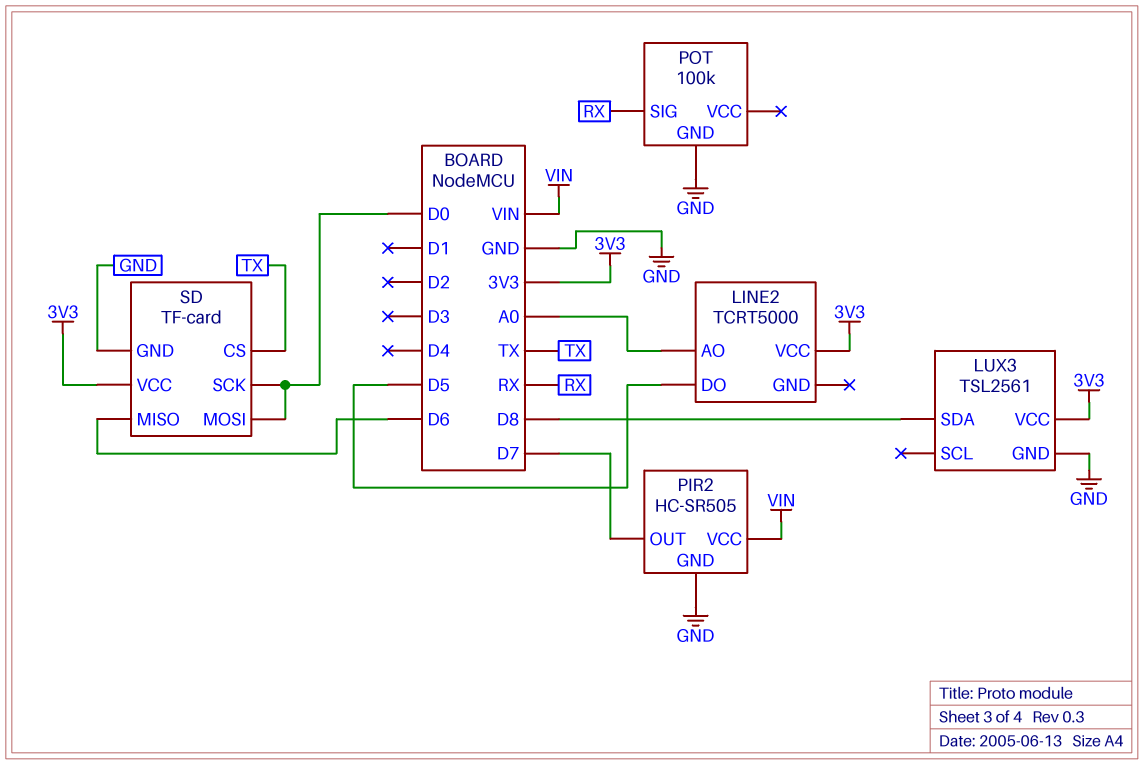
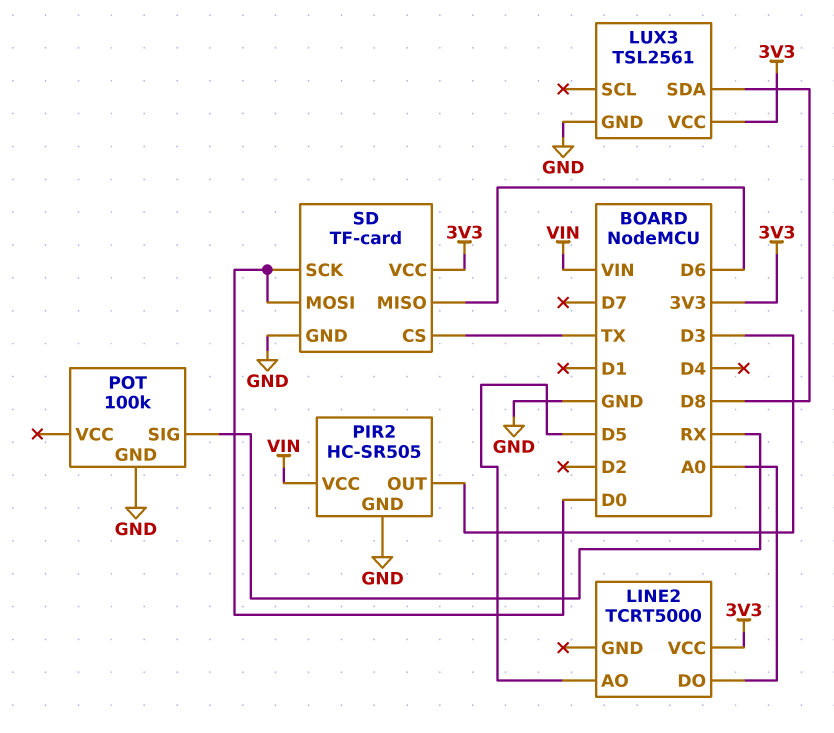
LINE2 pin AO: A0 -> D5
LINE2 pin DO: D5 -> A0
PIR2 pin OUT: D7 -> D3

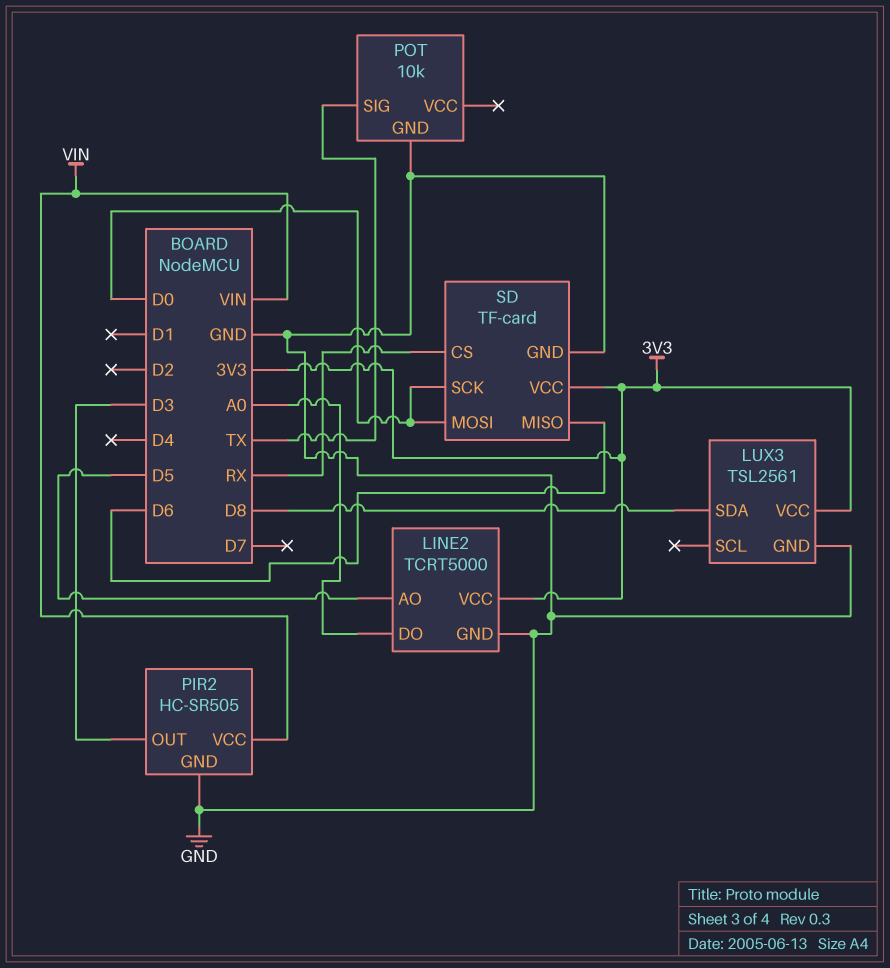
LINE2 pin GND: none -> GND
POT: 100k -> 10k
POT pin SIG: RX -> TX
SD pin CS: TX -> RX

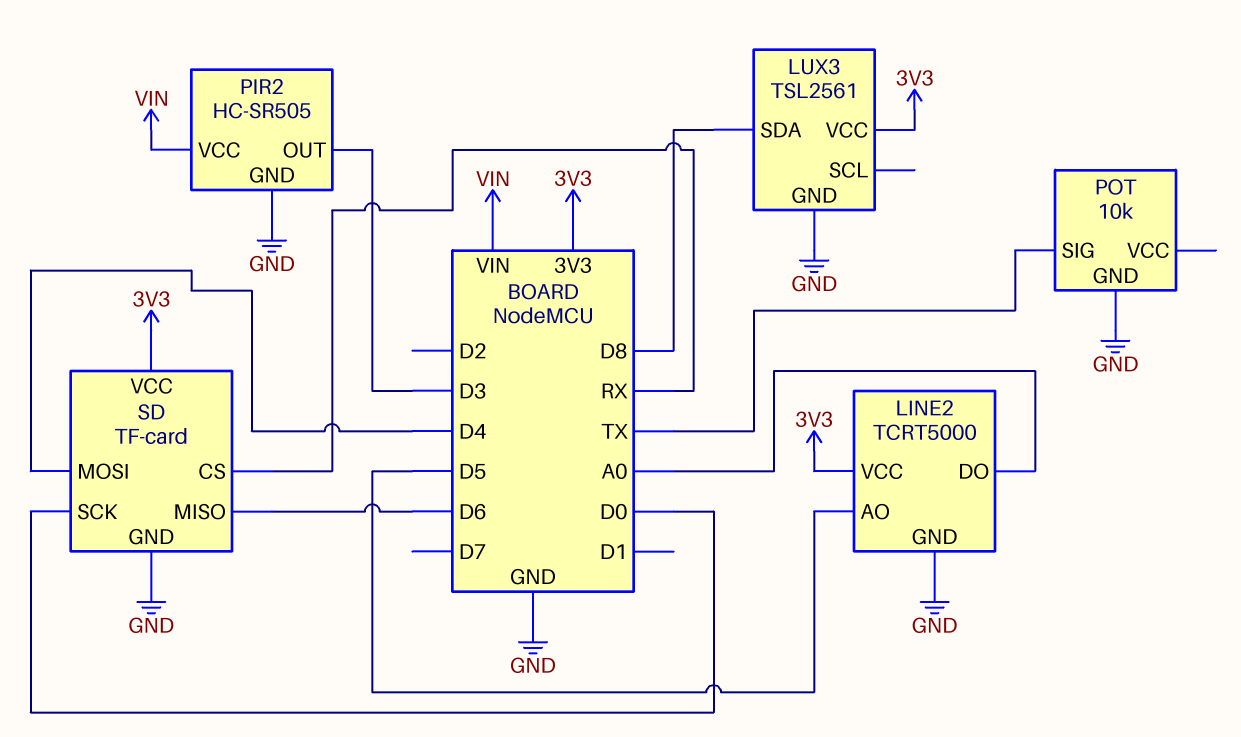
SD pin MOSI: D0 -> D4

